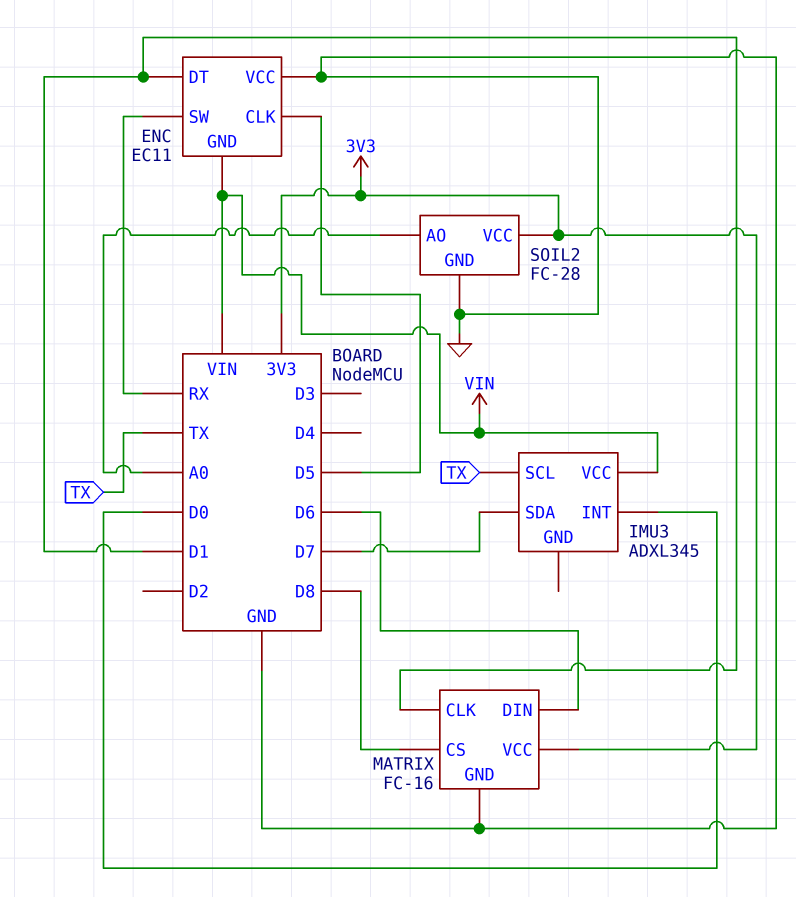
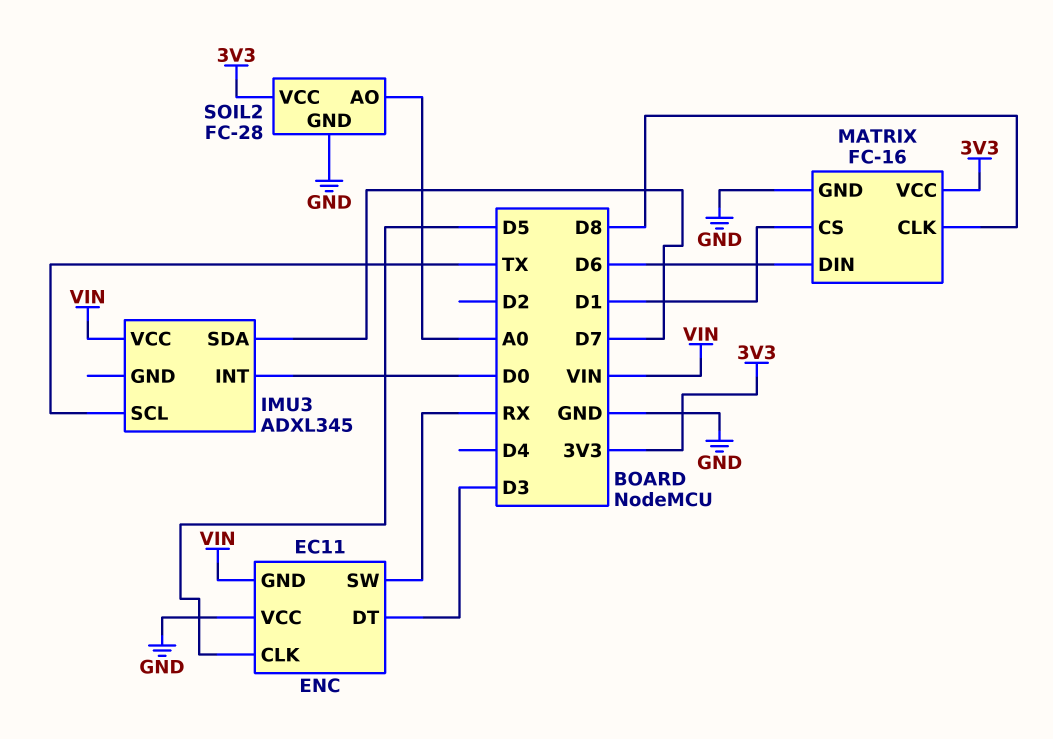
ENC pin DT: D1 -> D3
MATRIX pin CLK: D1 -> D8
MATRIX pin CS: D8 -> D1

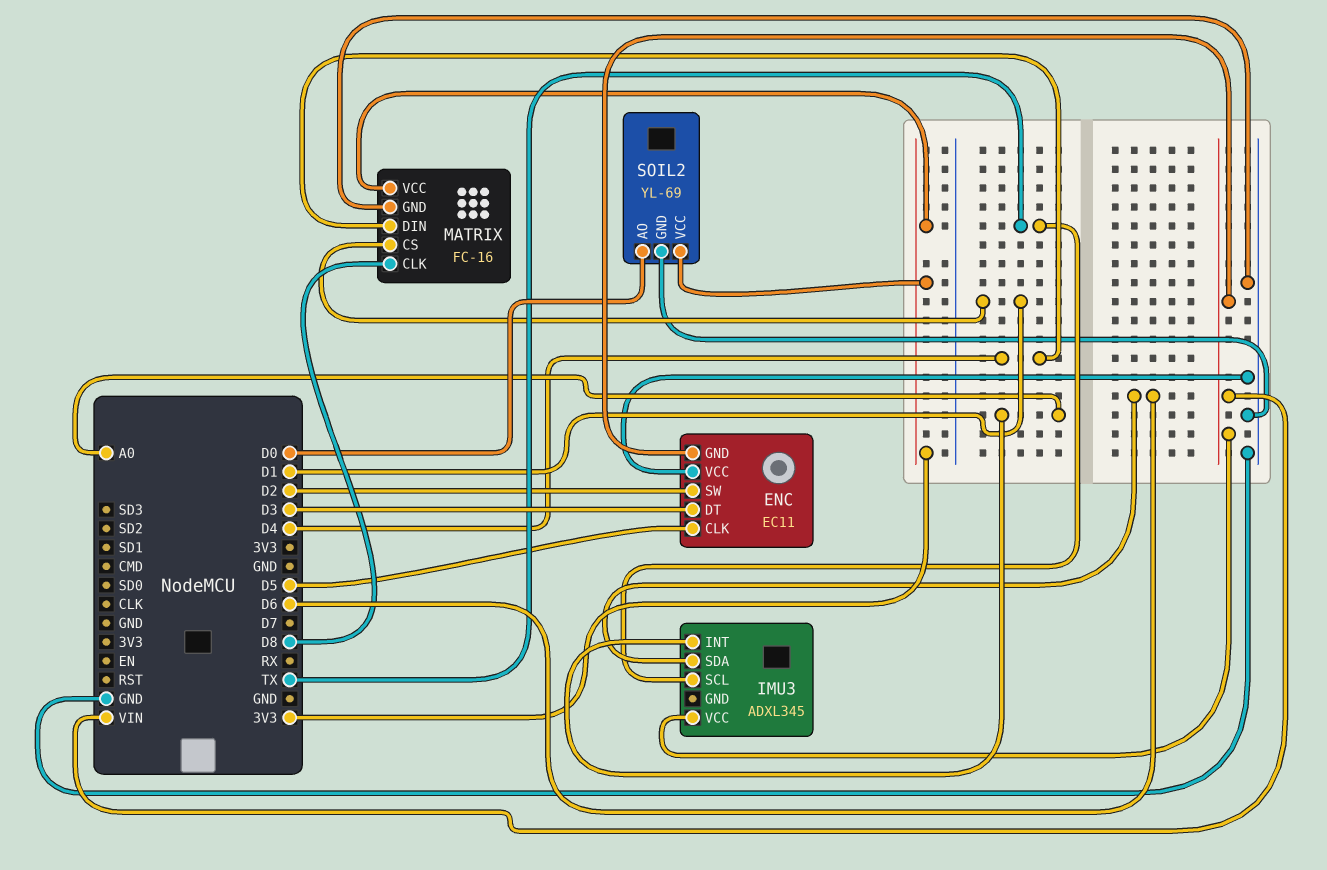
ENC pin SW: RX -> D2
IMU3 pin INT: D0 -> A0
IMU3 pin SDA: D7 -> D6
MATRIX pin DIN: D6 -> D4
SOIL2: FC-28 -> YL-69
SOIL2 pin AO: A0 -> D0

